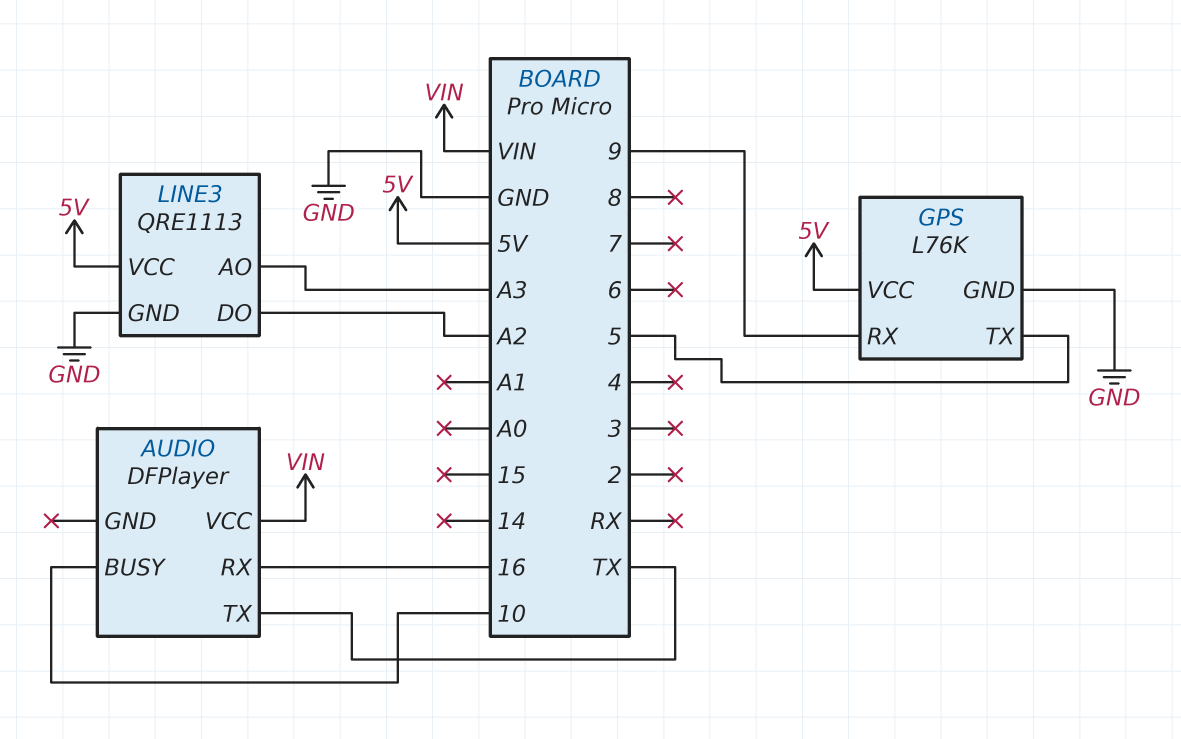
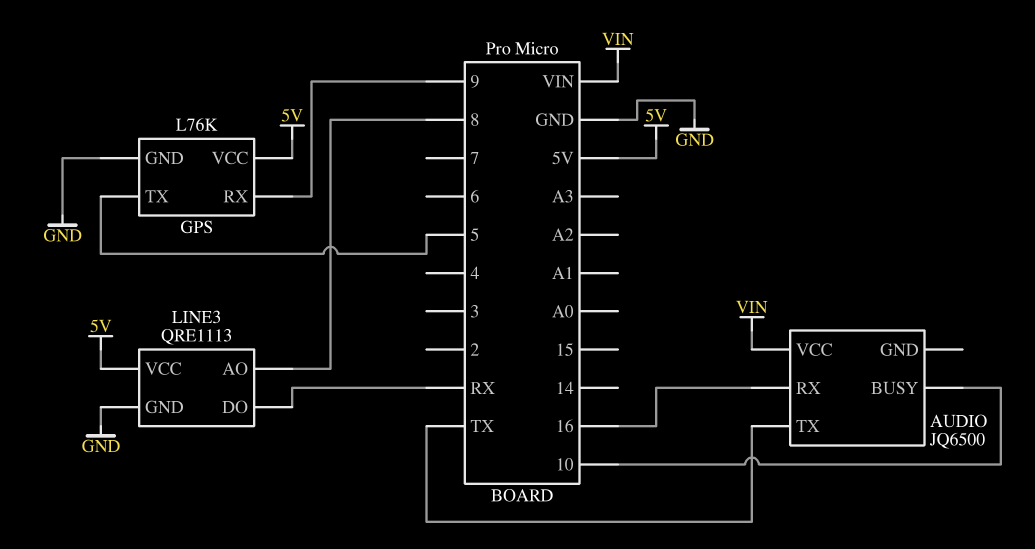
AUDIO: DFPlayer -> JQ6500
LINE3 pin AO: A3 -> 8
LINE3 pin DO: A2 -> RX

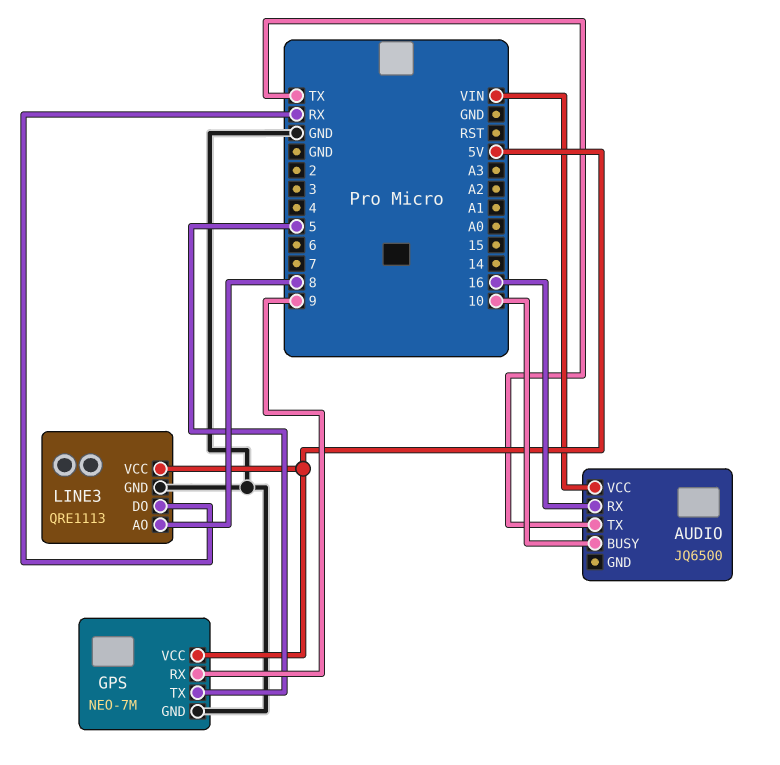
GPS: L76K -> NEO-7M

